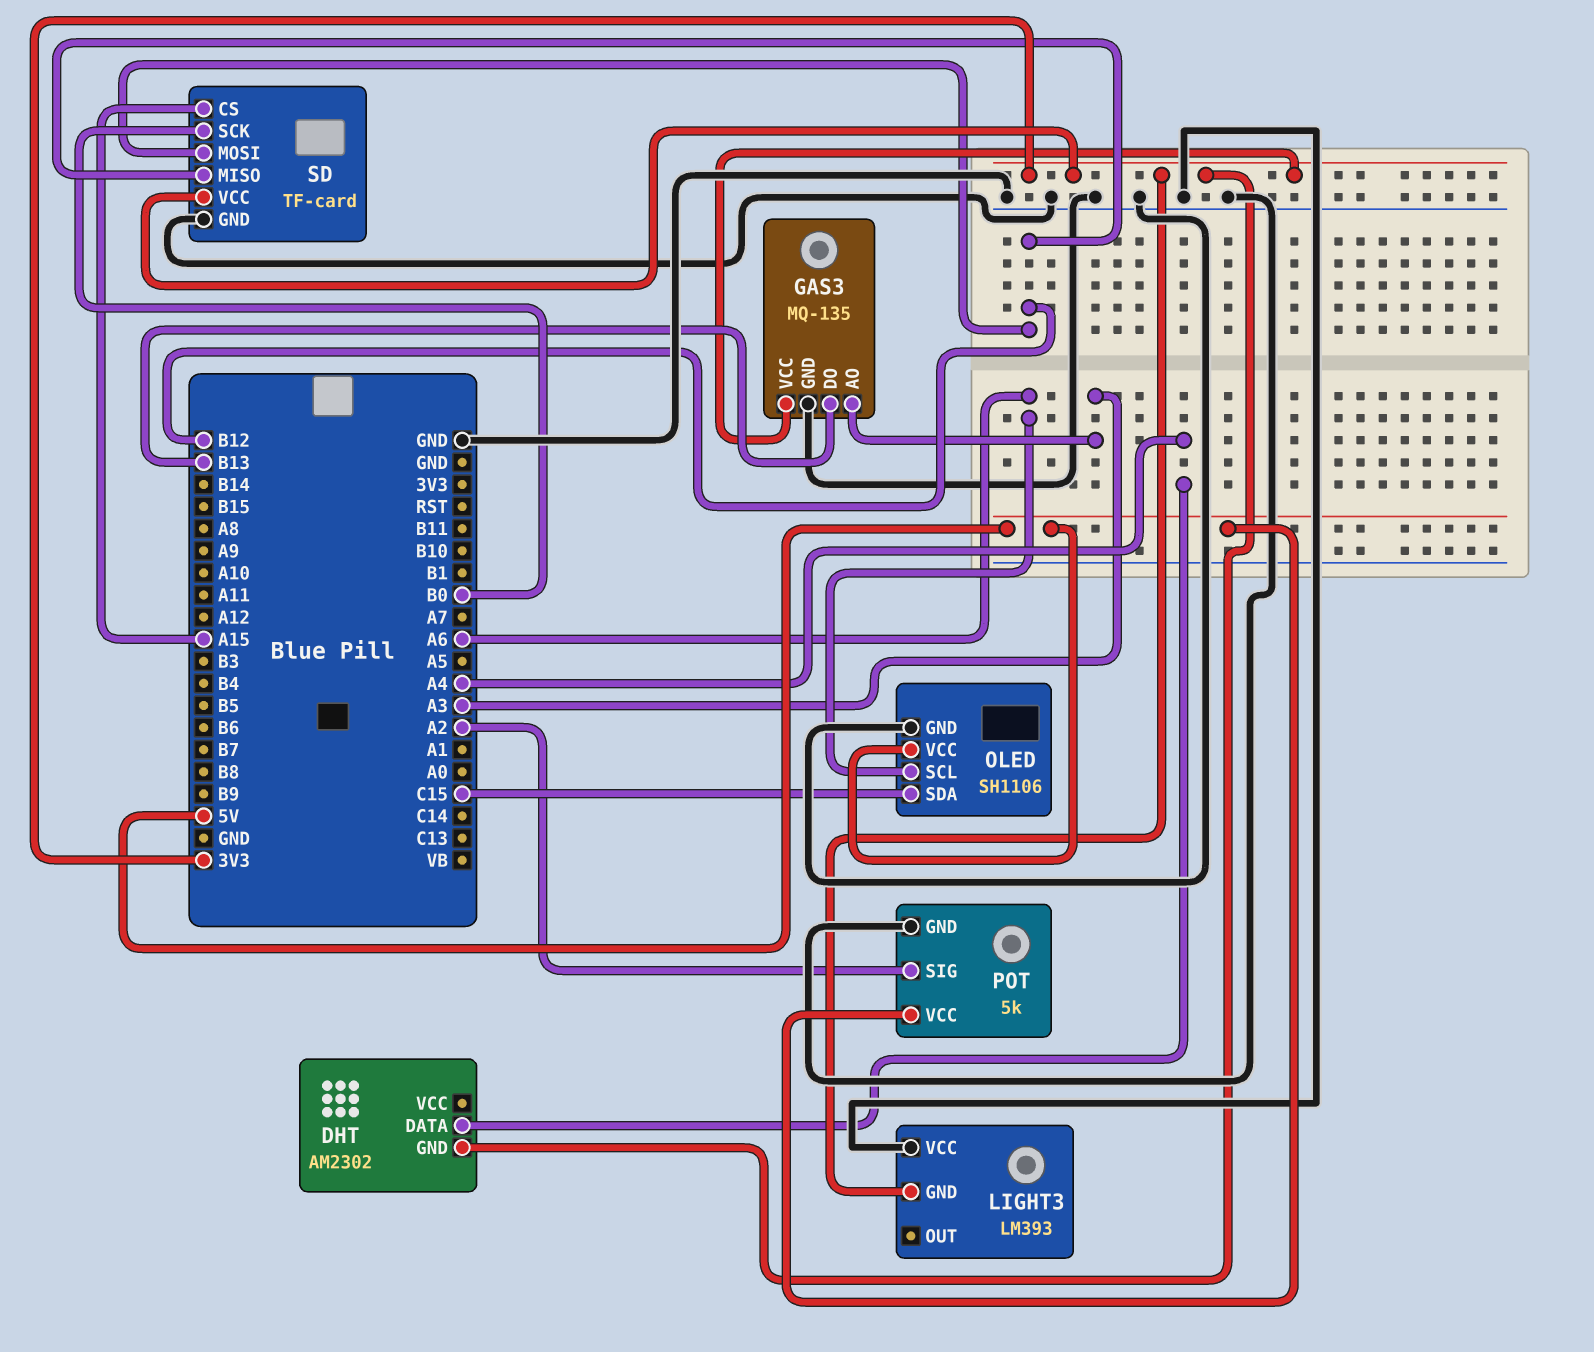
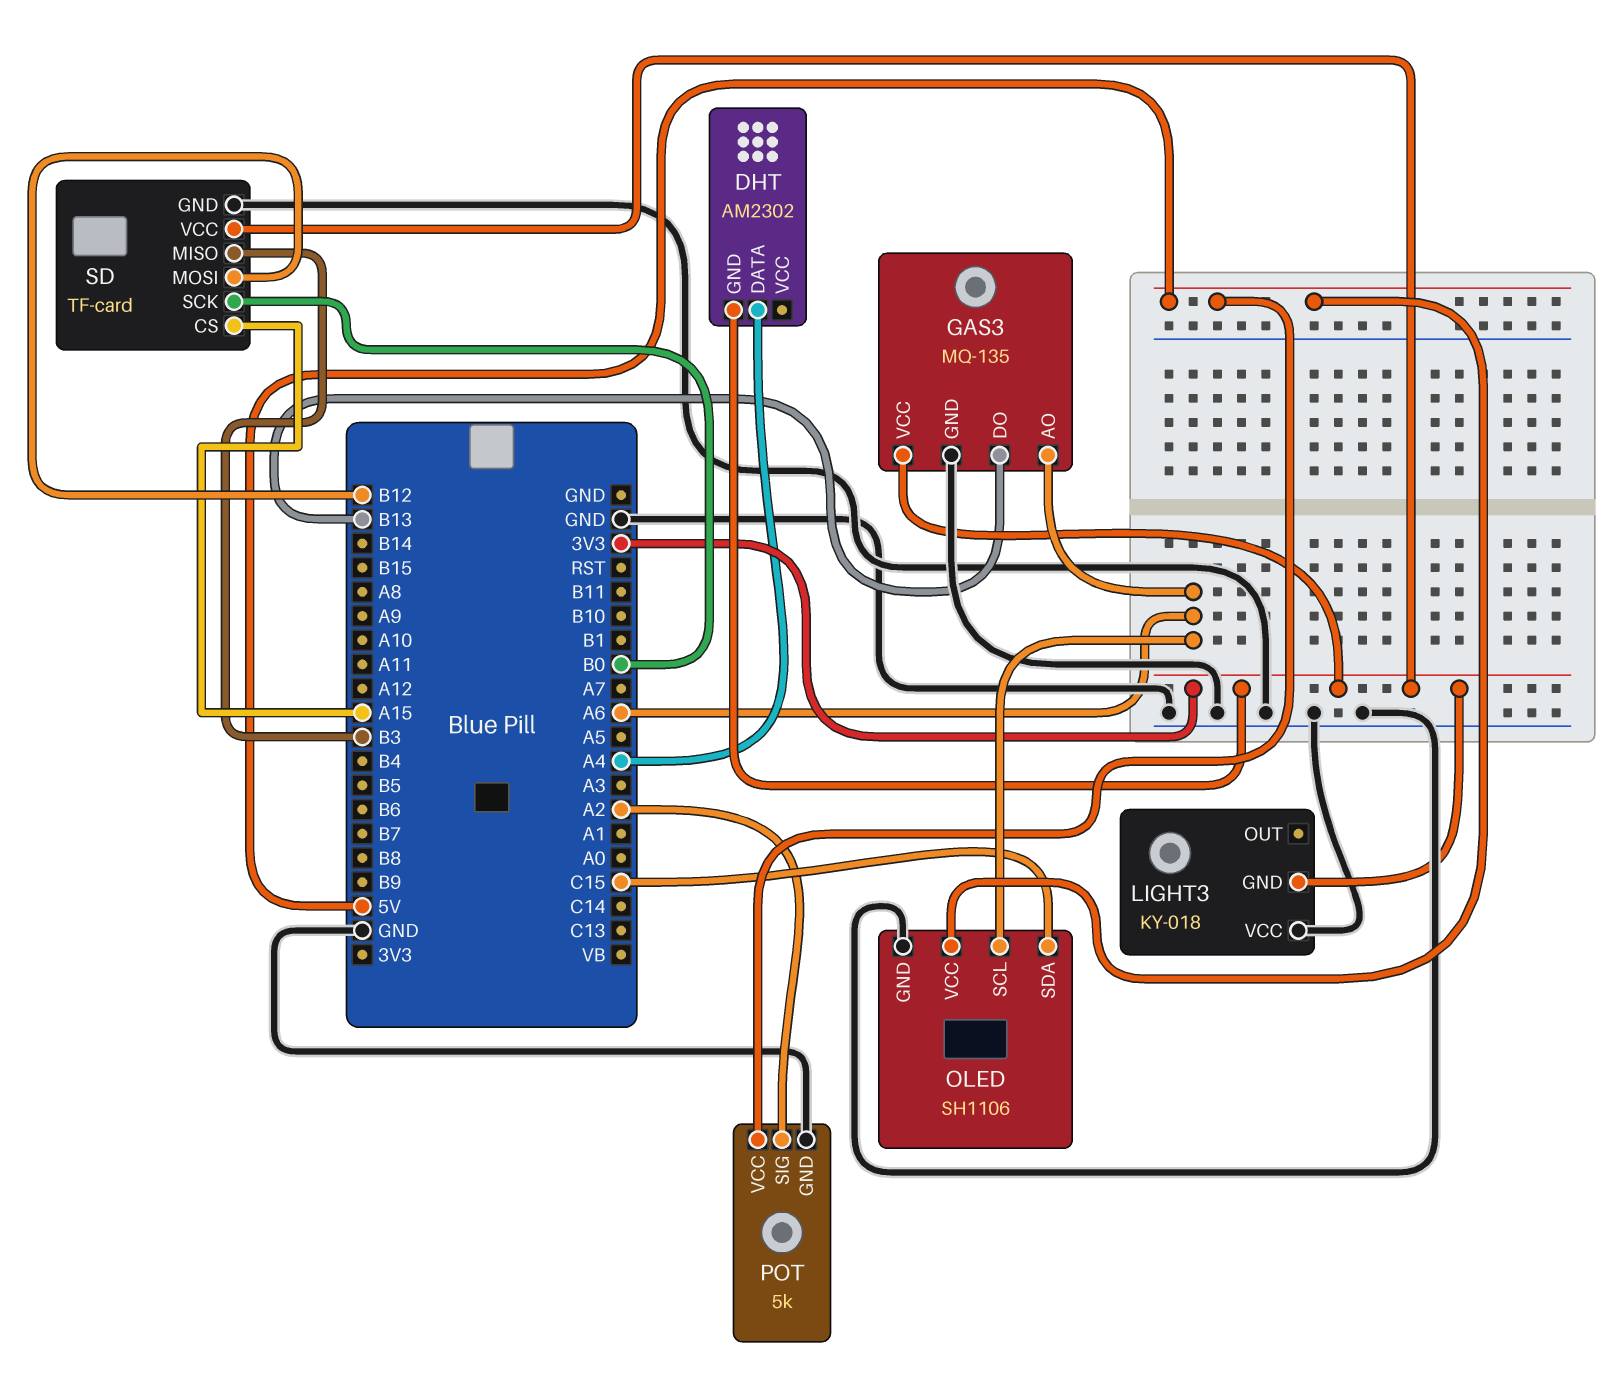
GAS3 pin AO: A3 -> A6
LIGHT3: LM393 -> KY-018
SD pin MISO: B12 -> B3

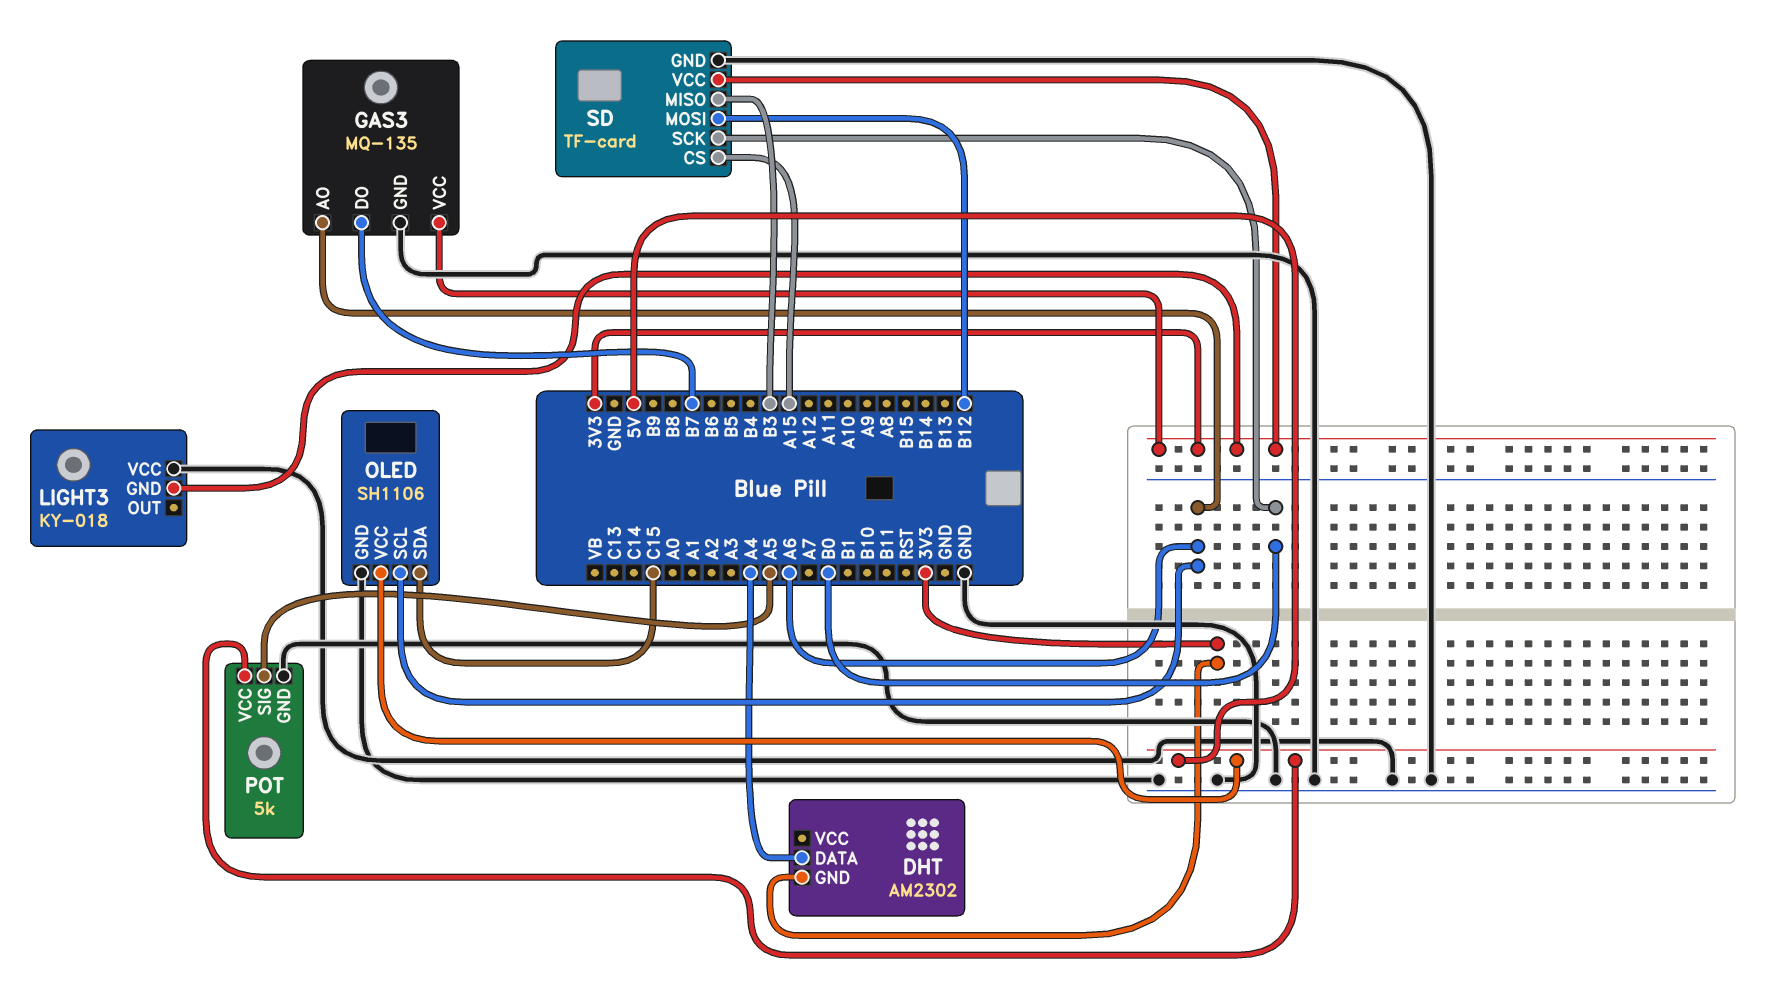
GAS3 pin DO: B13 -> B7
POT pin SIG: A2 -> A5

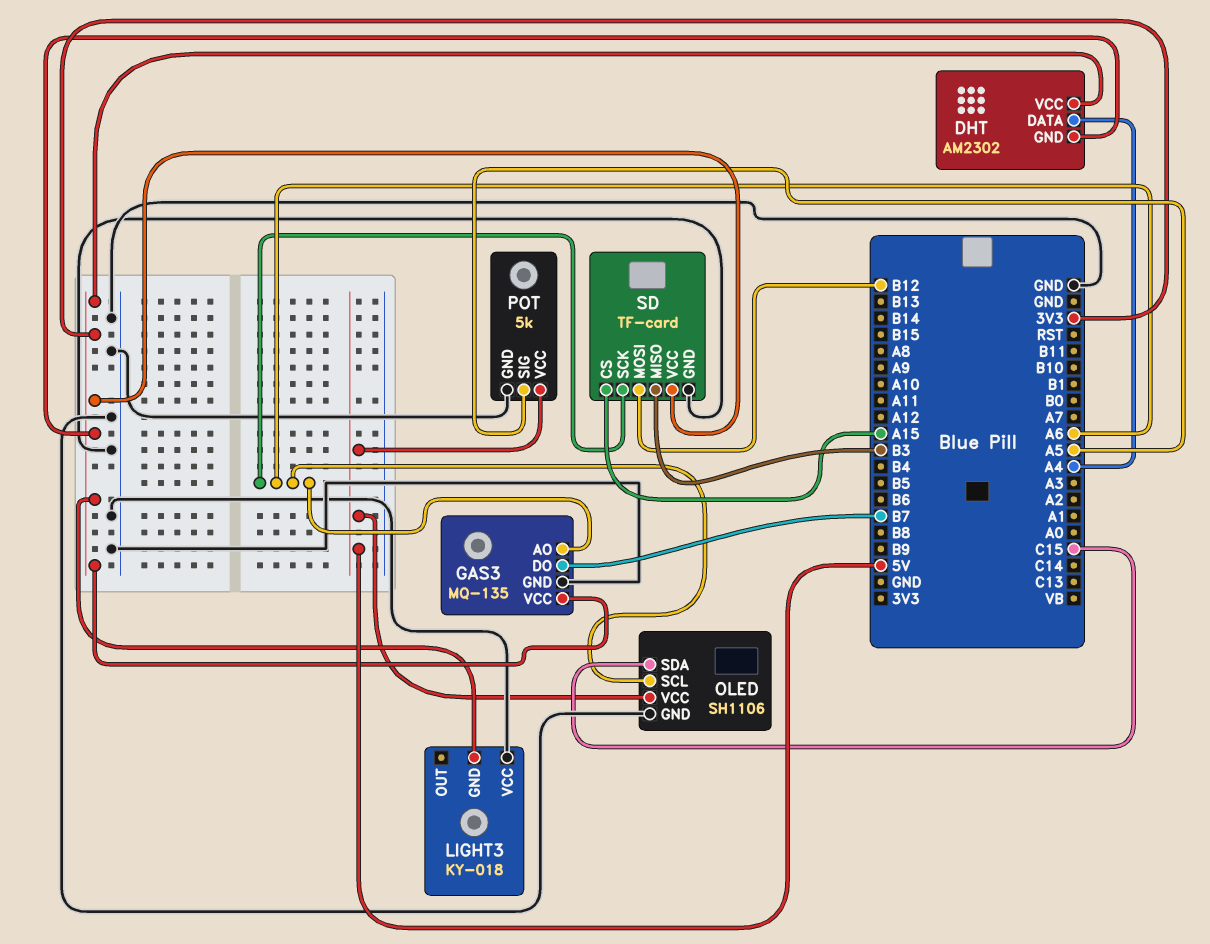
DHT pin VCC: none -> 3V3
SD pin SCK: B0 -> A6

